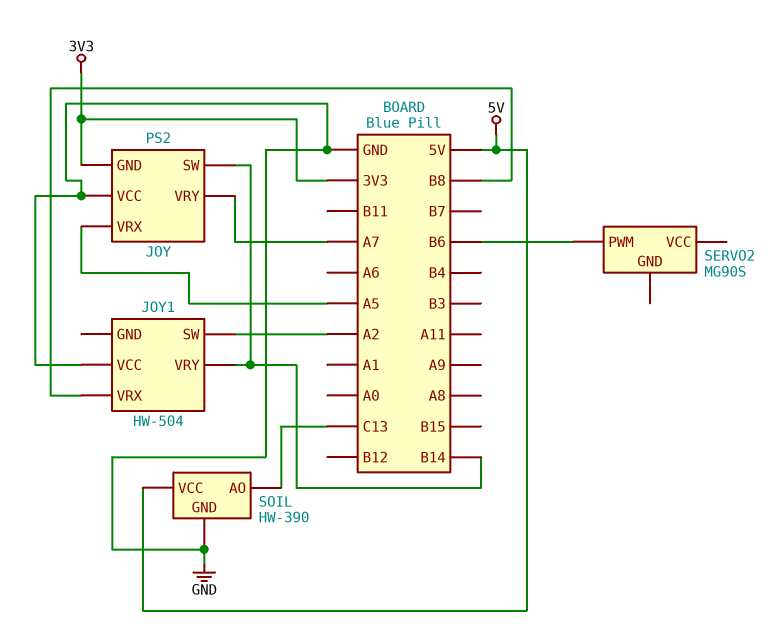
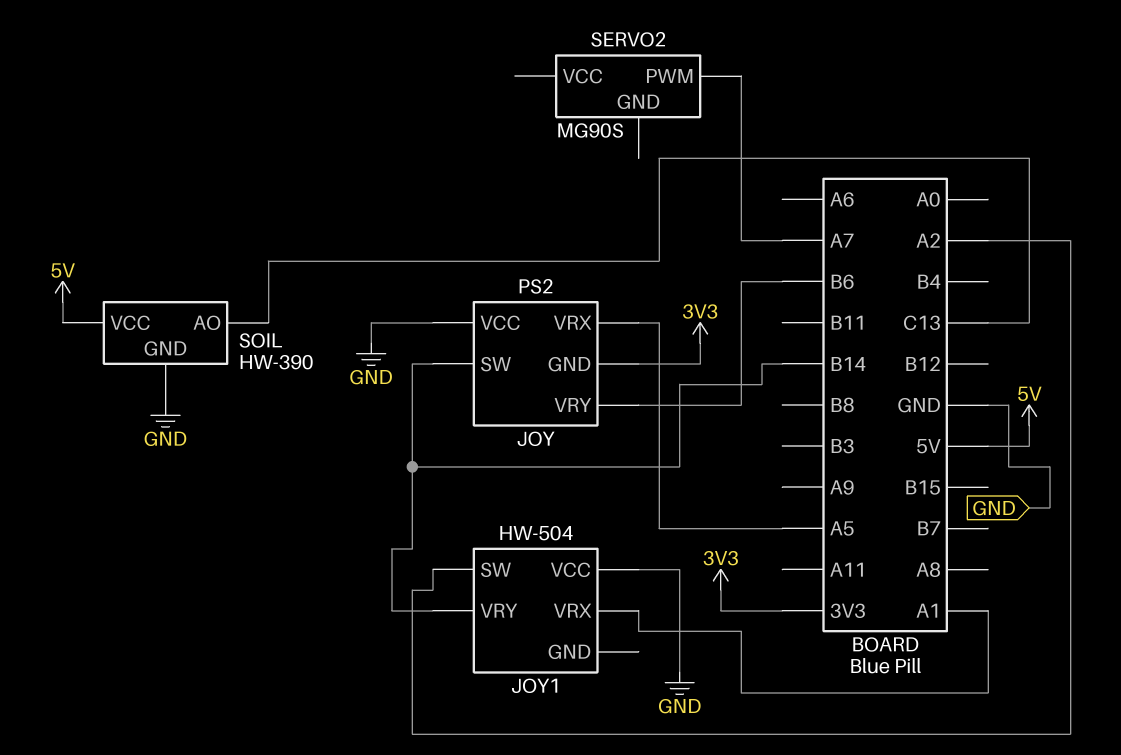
JOY pin VRY: A7 -> B6
JOY1 pin VRX: B8 -> A1
SERVO2 pin PWM: B6 -> A7

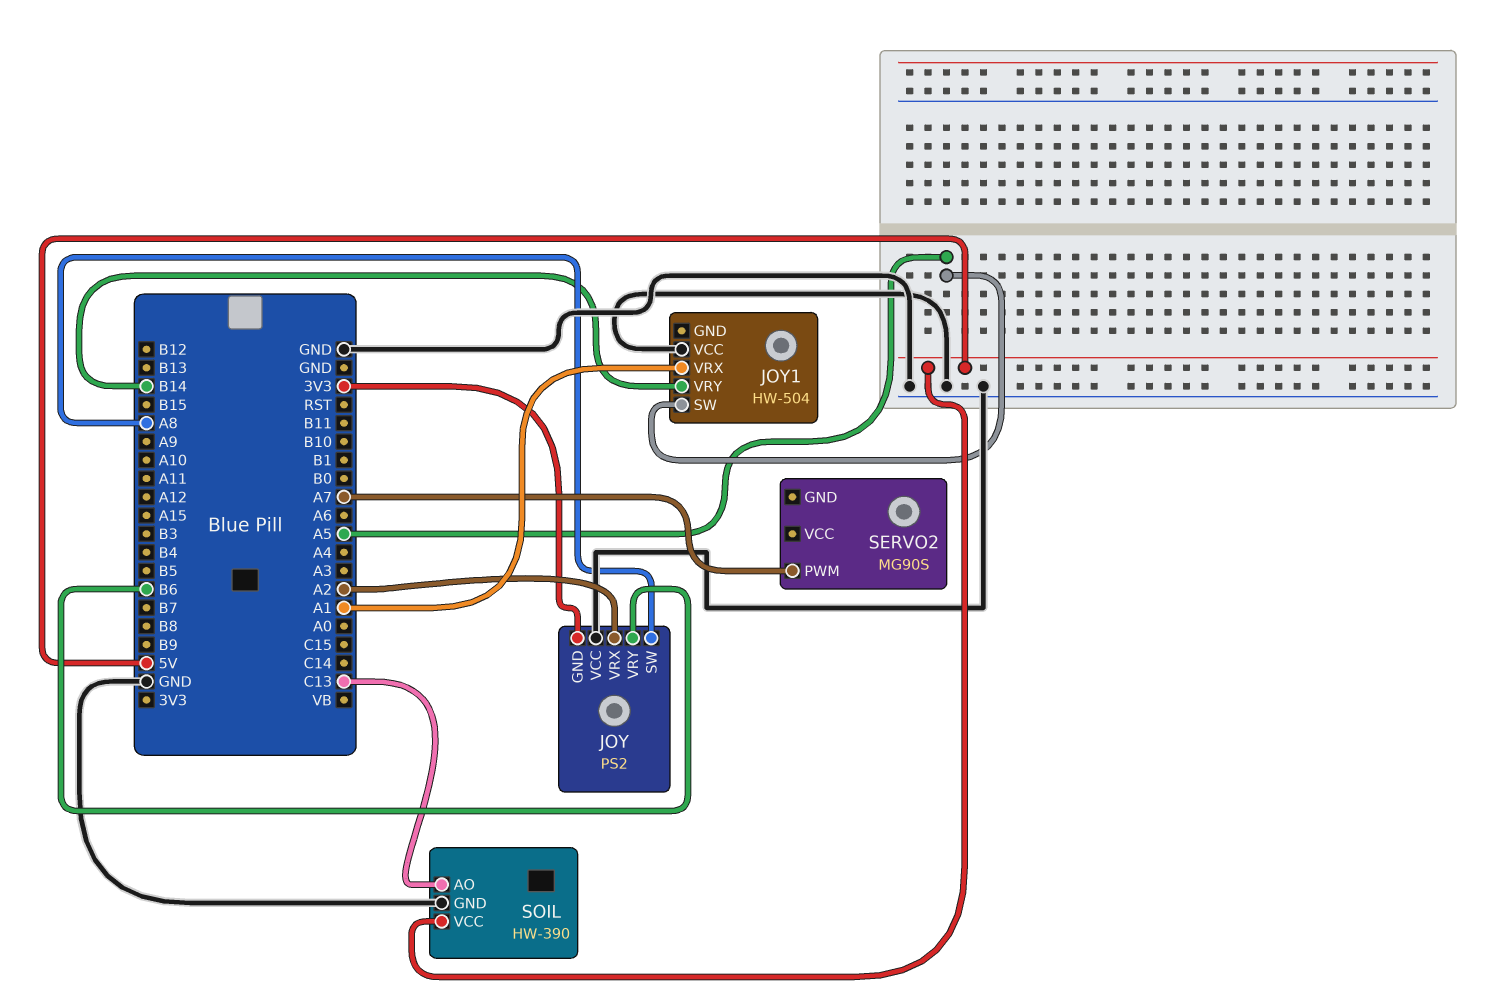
JOY pin SW: B14 -> A8
JOY pin VRX: A5 -> A2
JOY1 pin SW: A2 -> A5

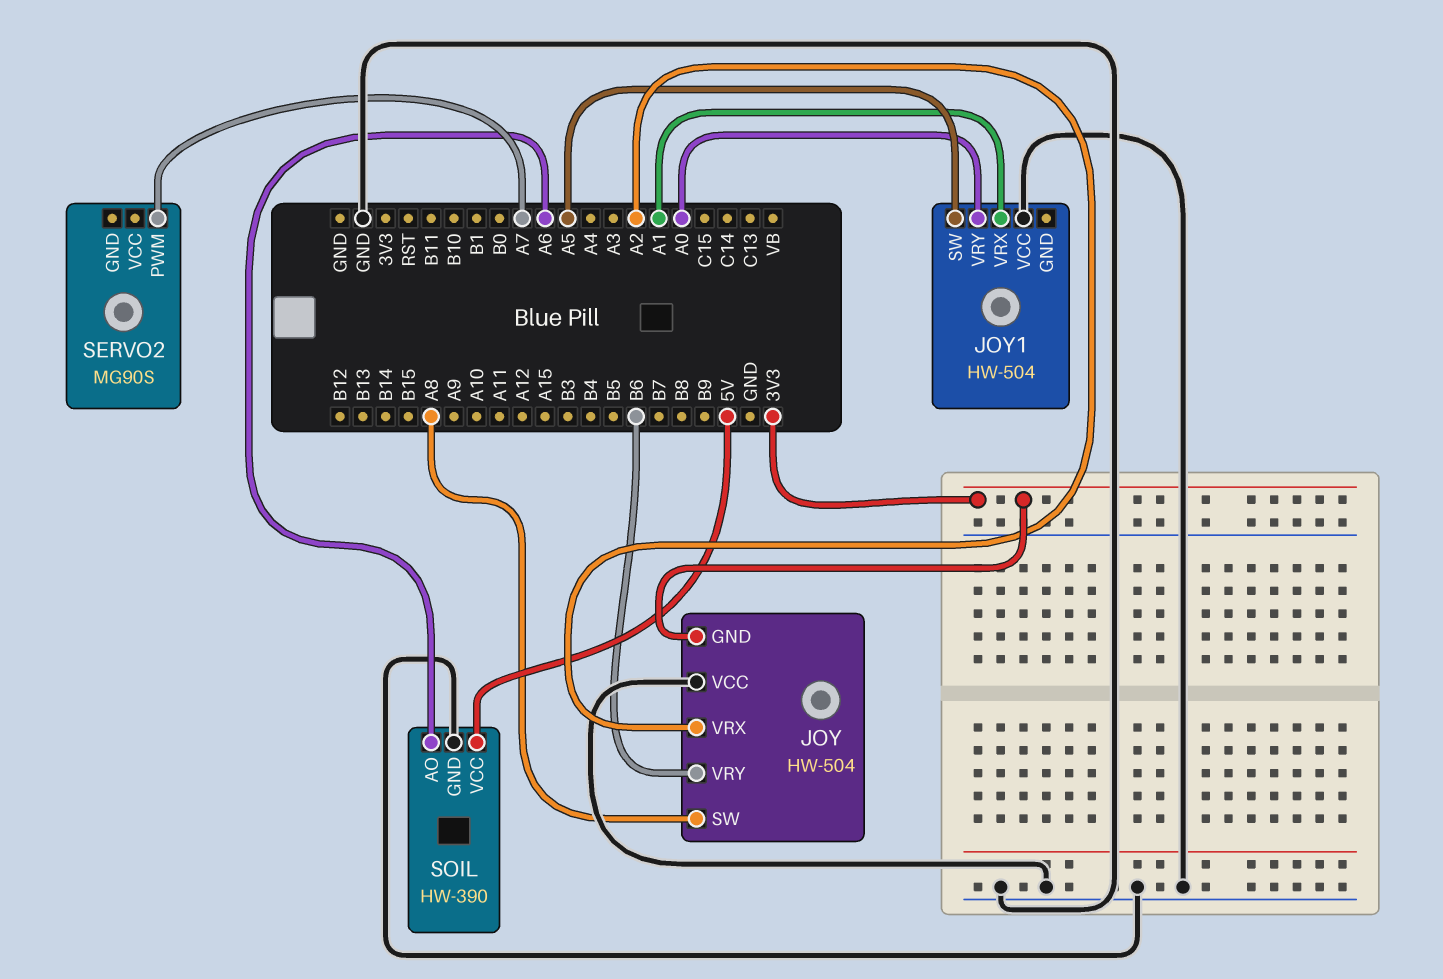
JOY: PS2 -> HW-504
JOY1 pin VRY: B14 -> A0
SOIL pin AO: C13 -> A6

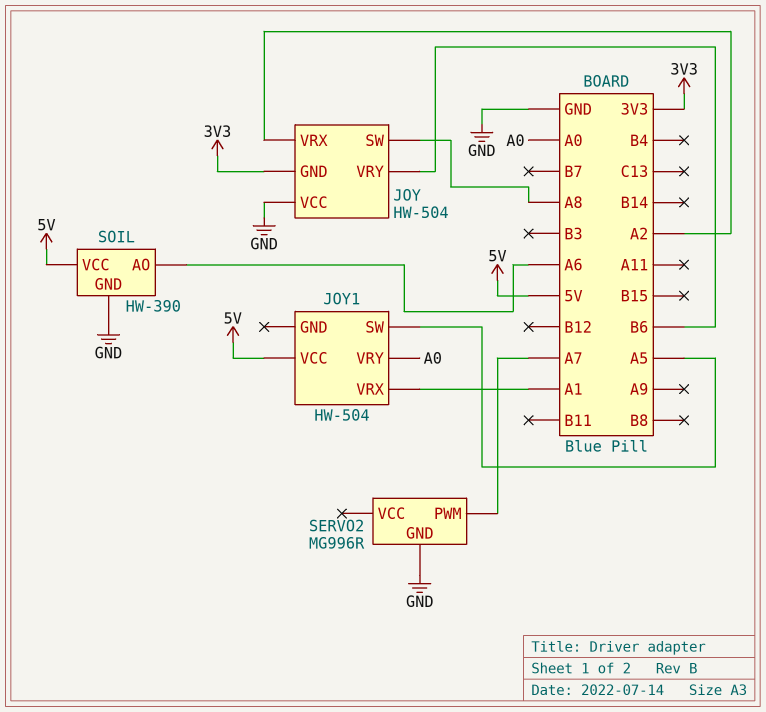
JOY1 pin VCC: GND -> 5V
SERVO2: MG90S -> MG996R
SERVO2 pin GND: none -> GND

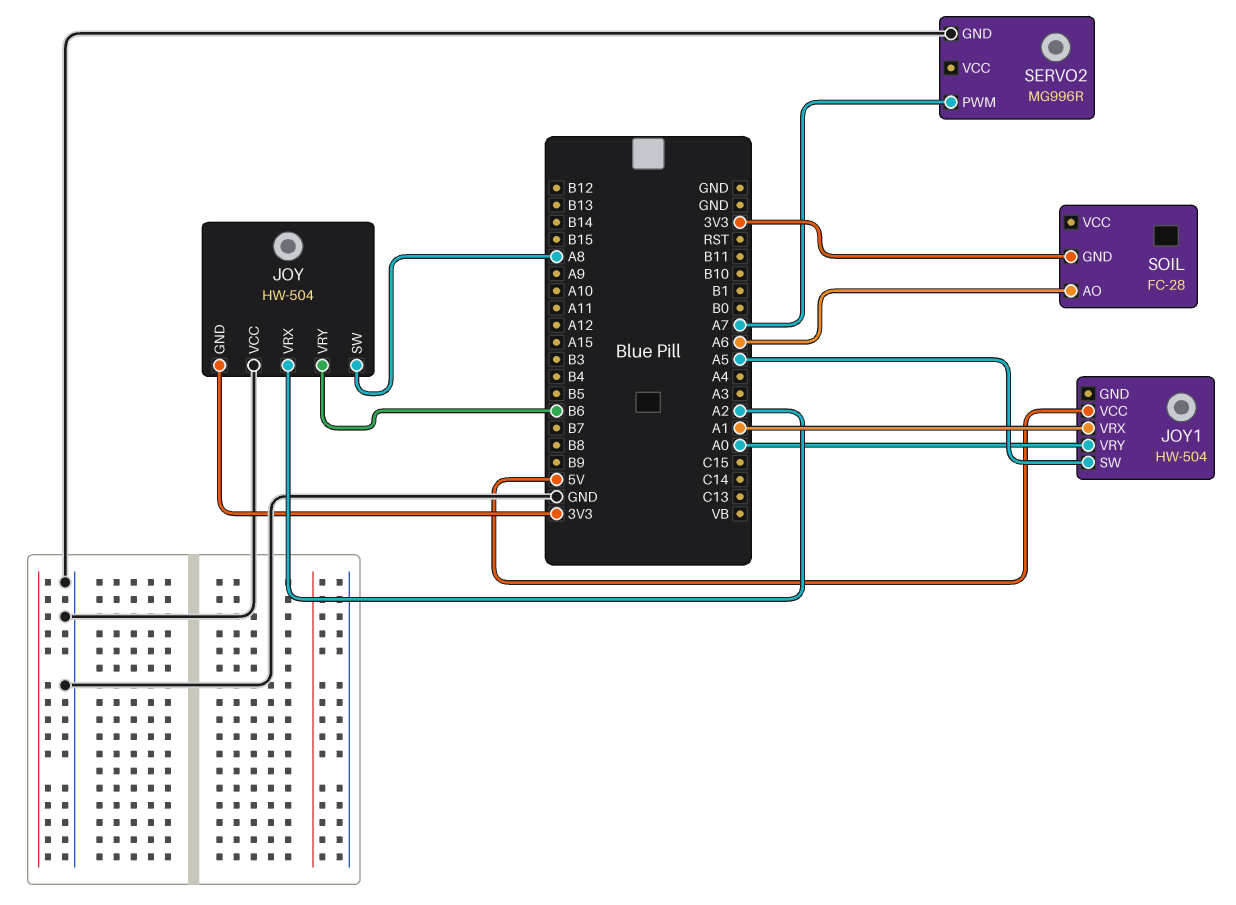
SOIL: HW-390 -> FC-28
SOIL pin GND: GND -> 3V3
SOIL pin VCC: 5V -> none

